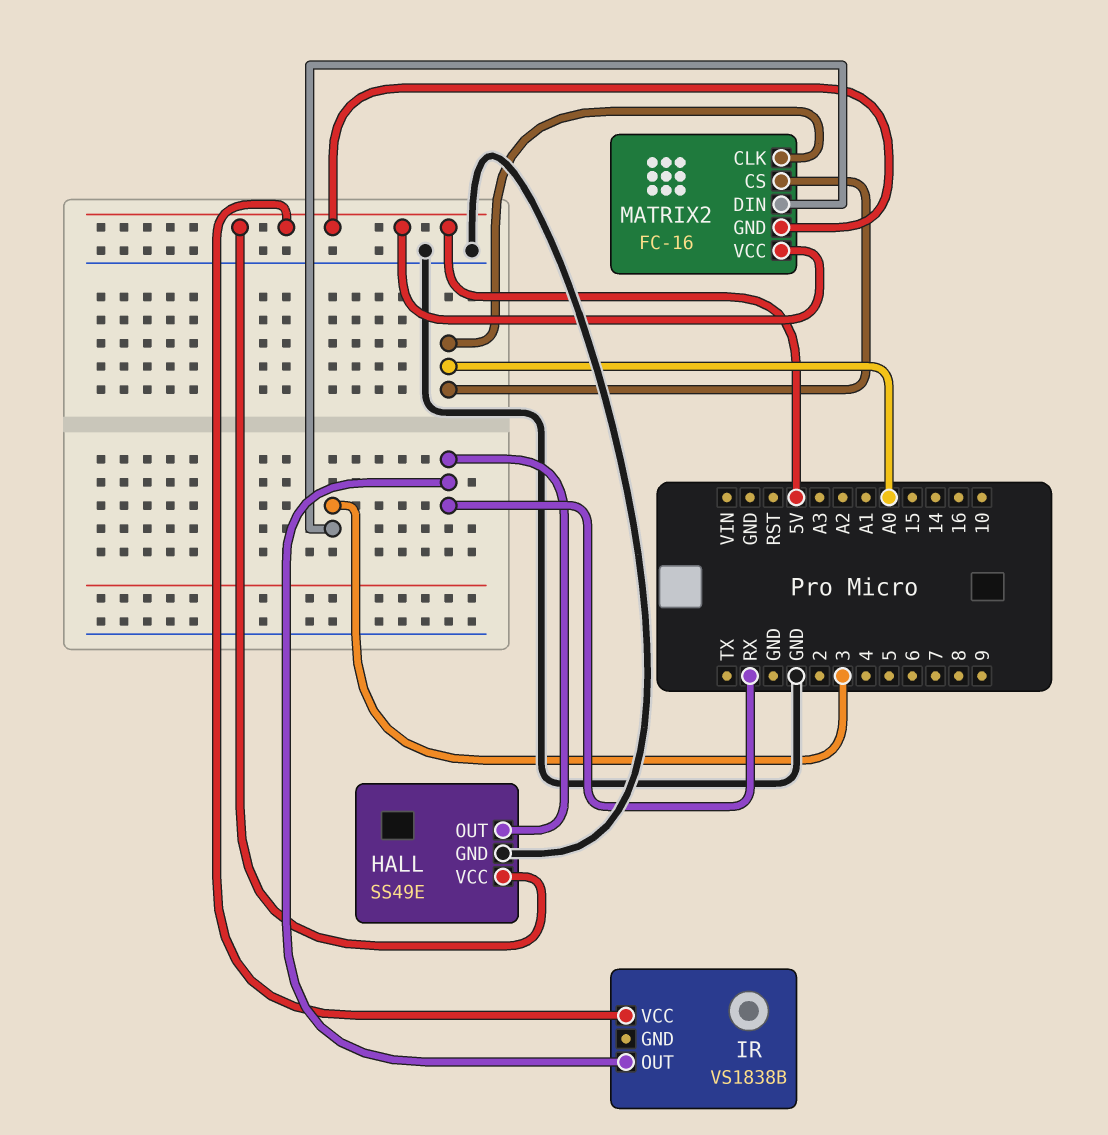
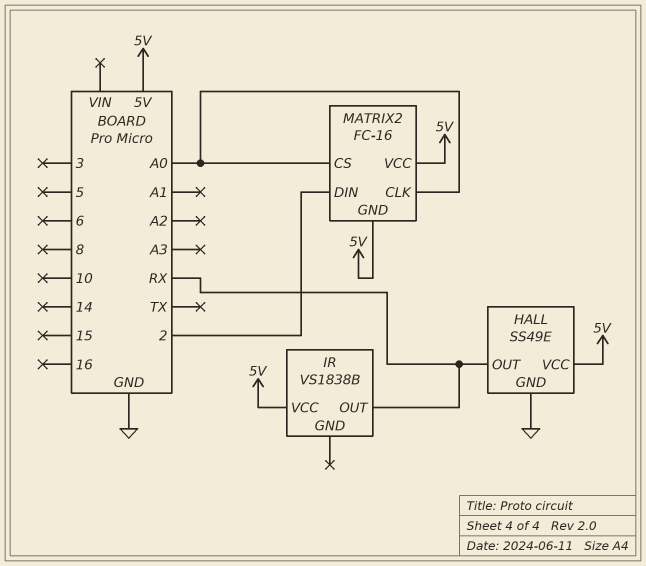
MATRIX2 pin DIN: 3 -> 2

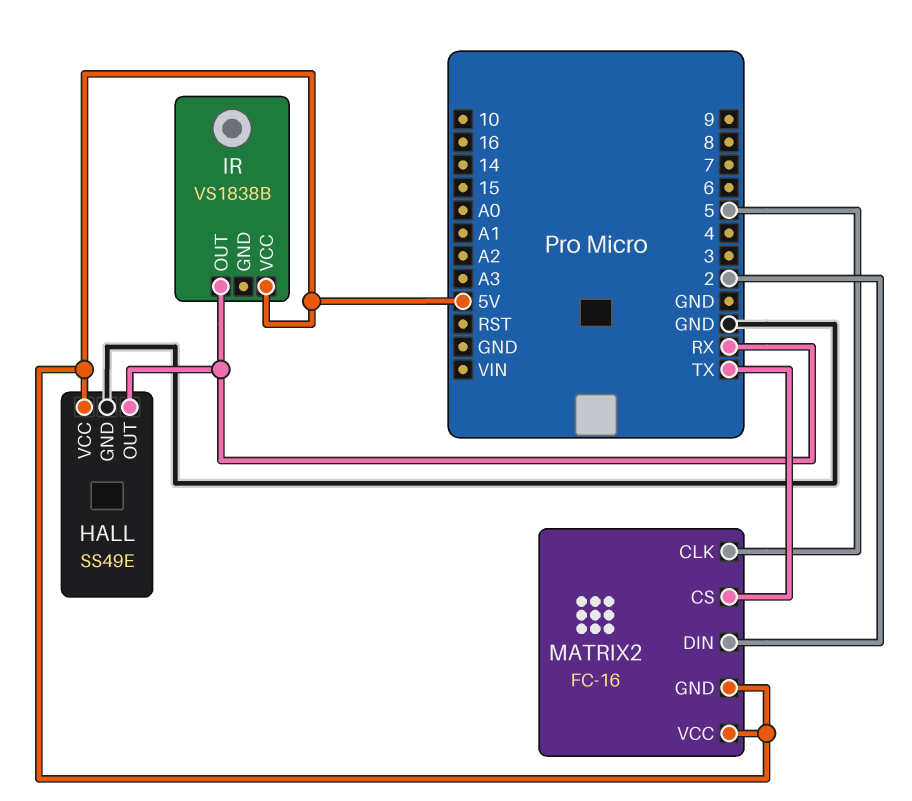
MATRIX2 pin CLK: A0 -> 5
MATRIX2 pin CS: A0 -> TX

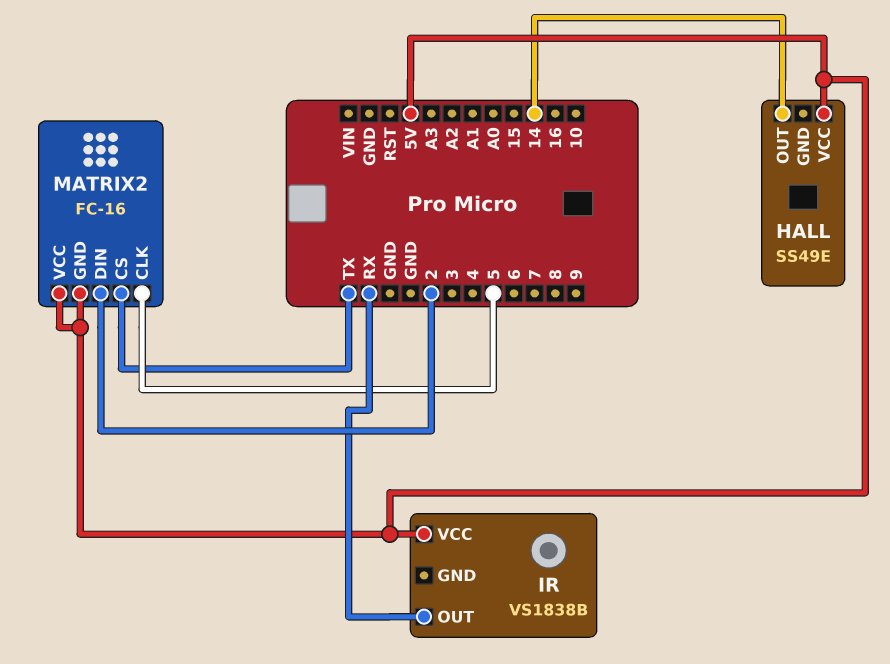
HALL pin GND: GND -> none
HALL pin OUT: RX -> 14

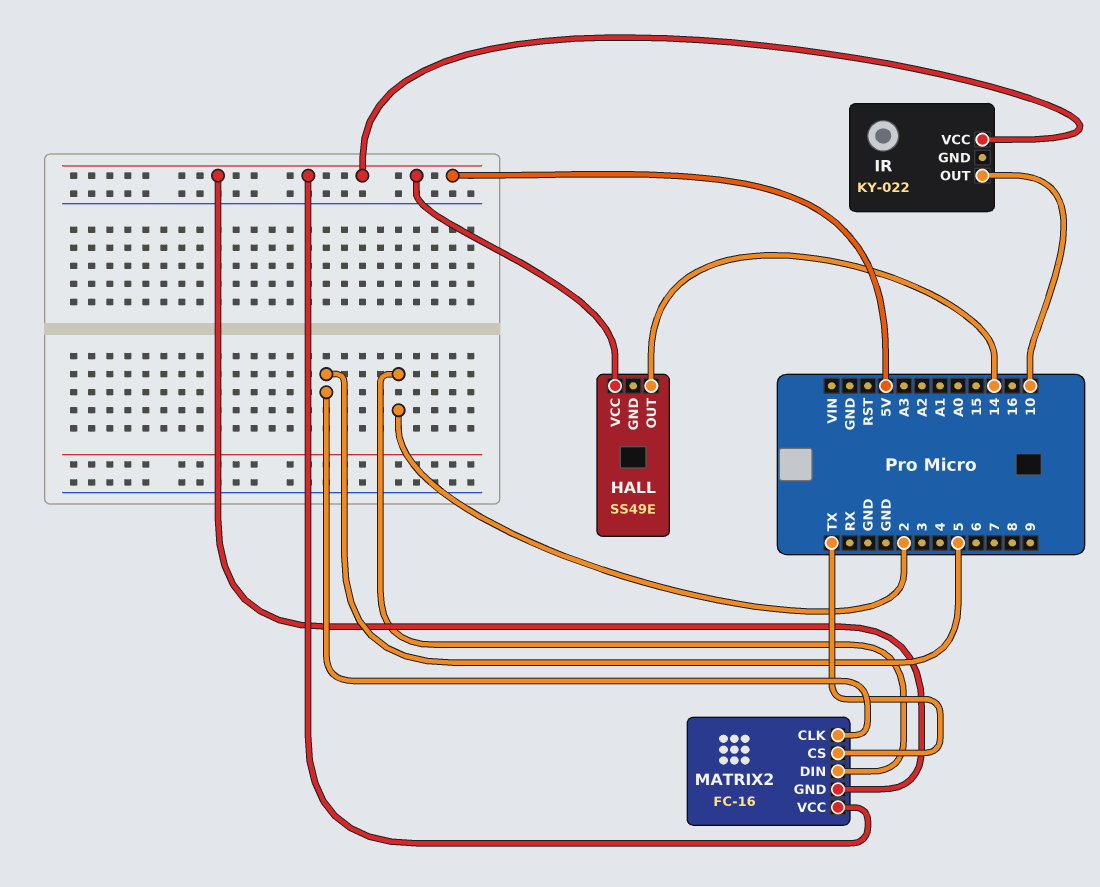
IR: VS1838B -> KY-022
IR pin OUT: RX -> 10

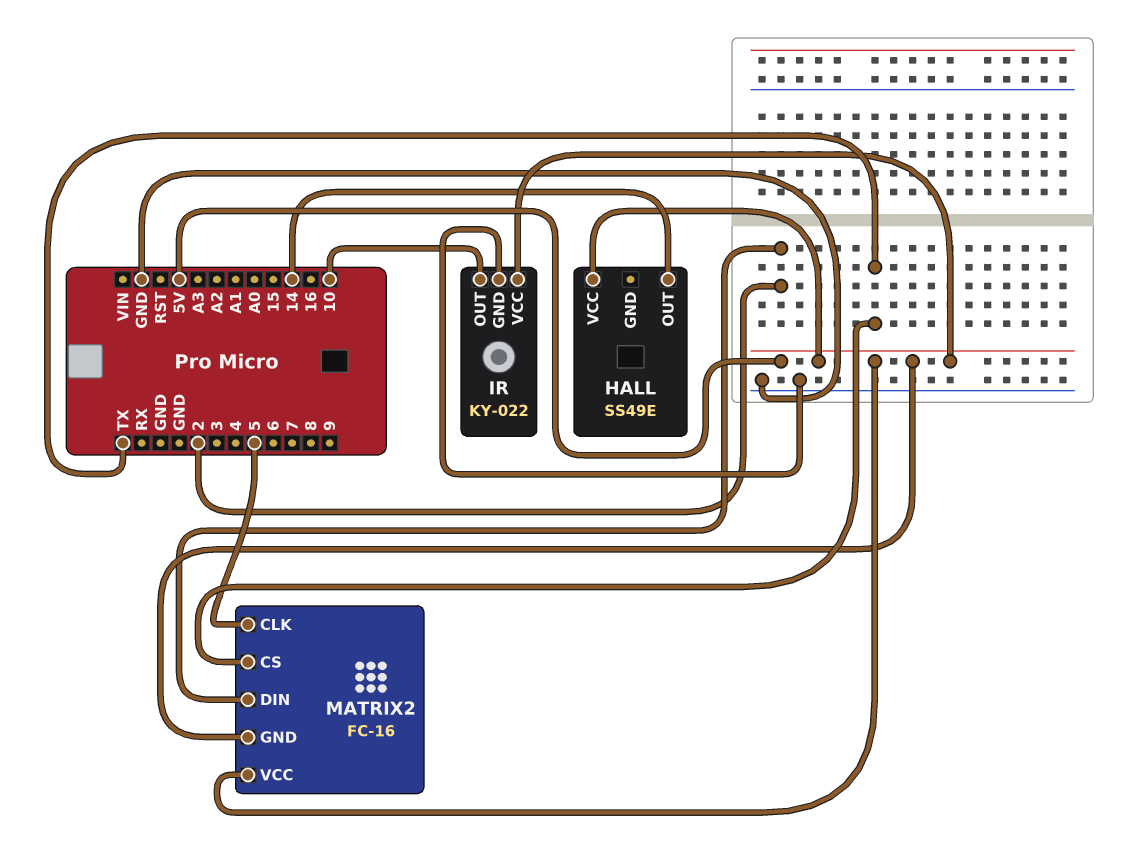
IR pin GND: none -> GND

